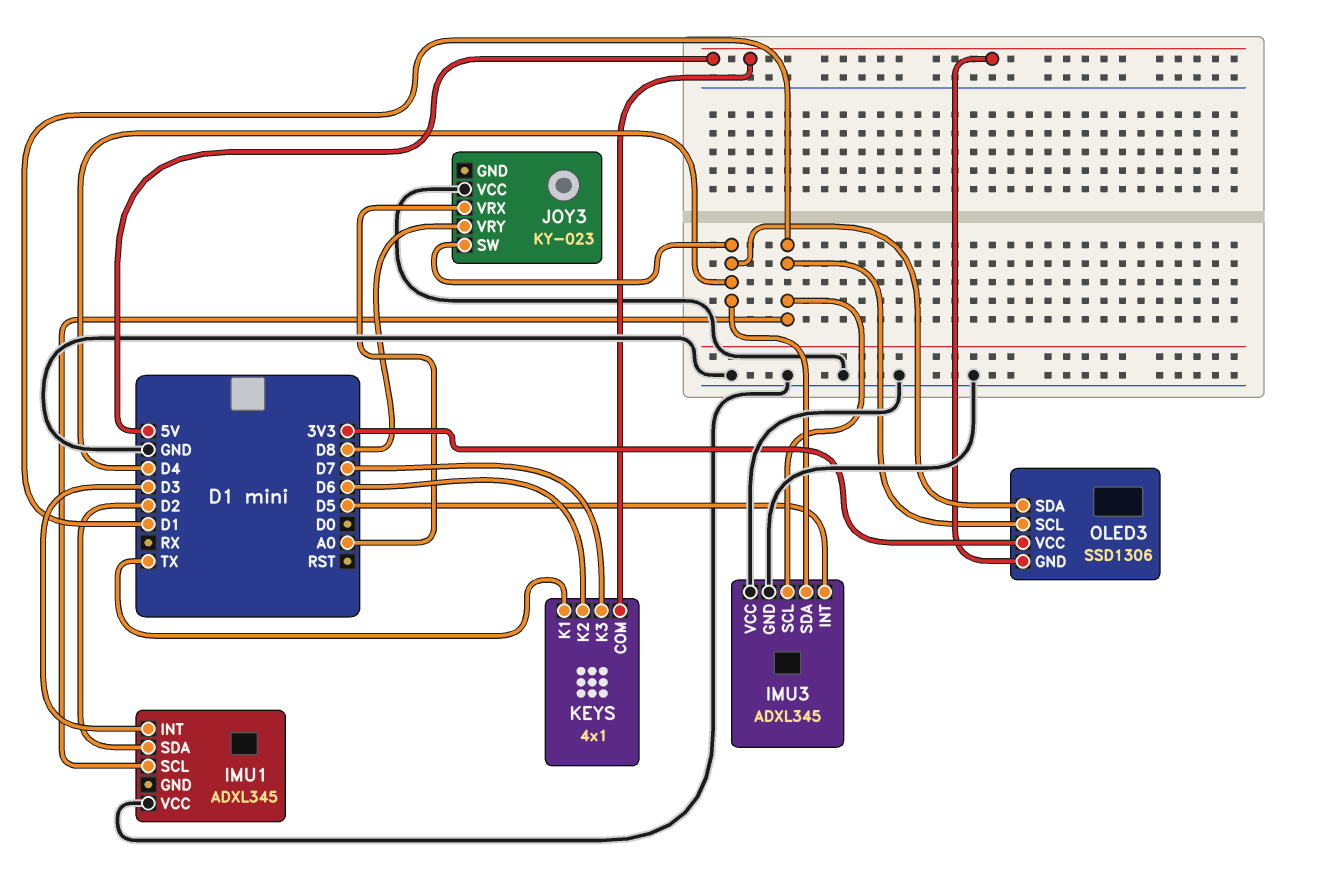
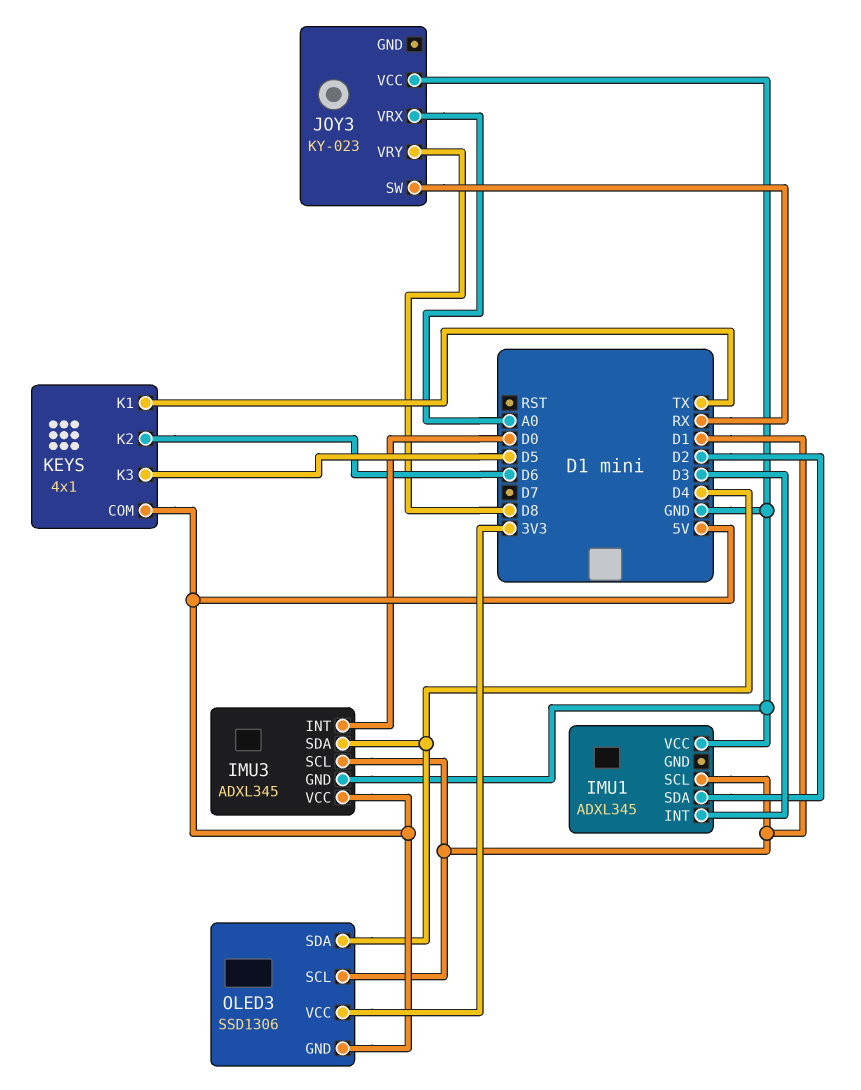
IMU3 pin INT: D5 -> D0
IMU3 pin VCC: GND -> 5V
JOY3 pin SW: D4 -> RX
KEYS pin K3: D7 -> D5

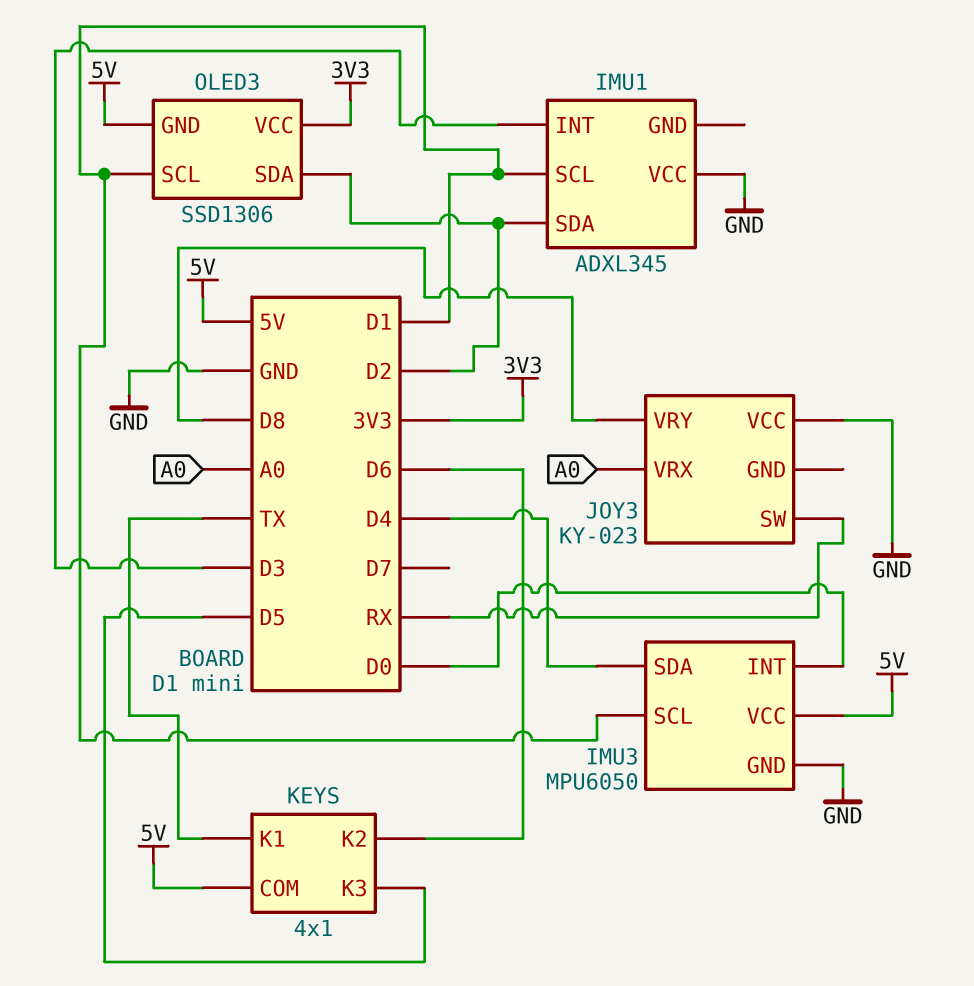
IMU3: ADXL345 -> MPU6050
OLED3 pin SDA: D4 -> D2

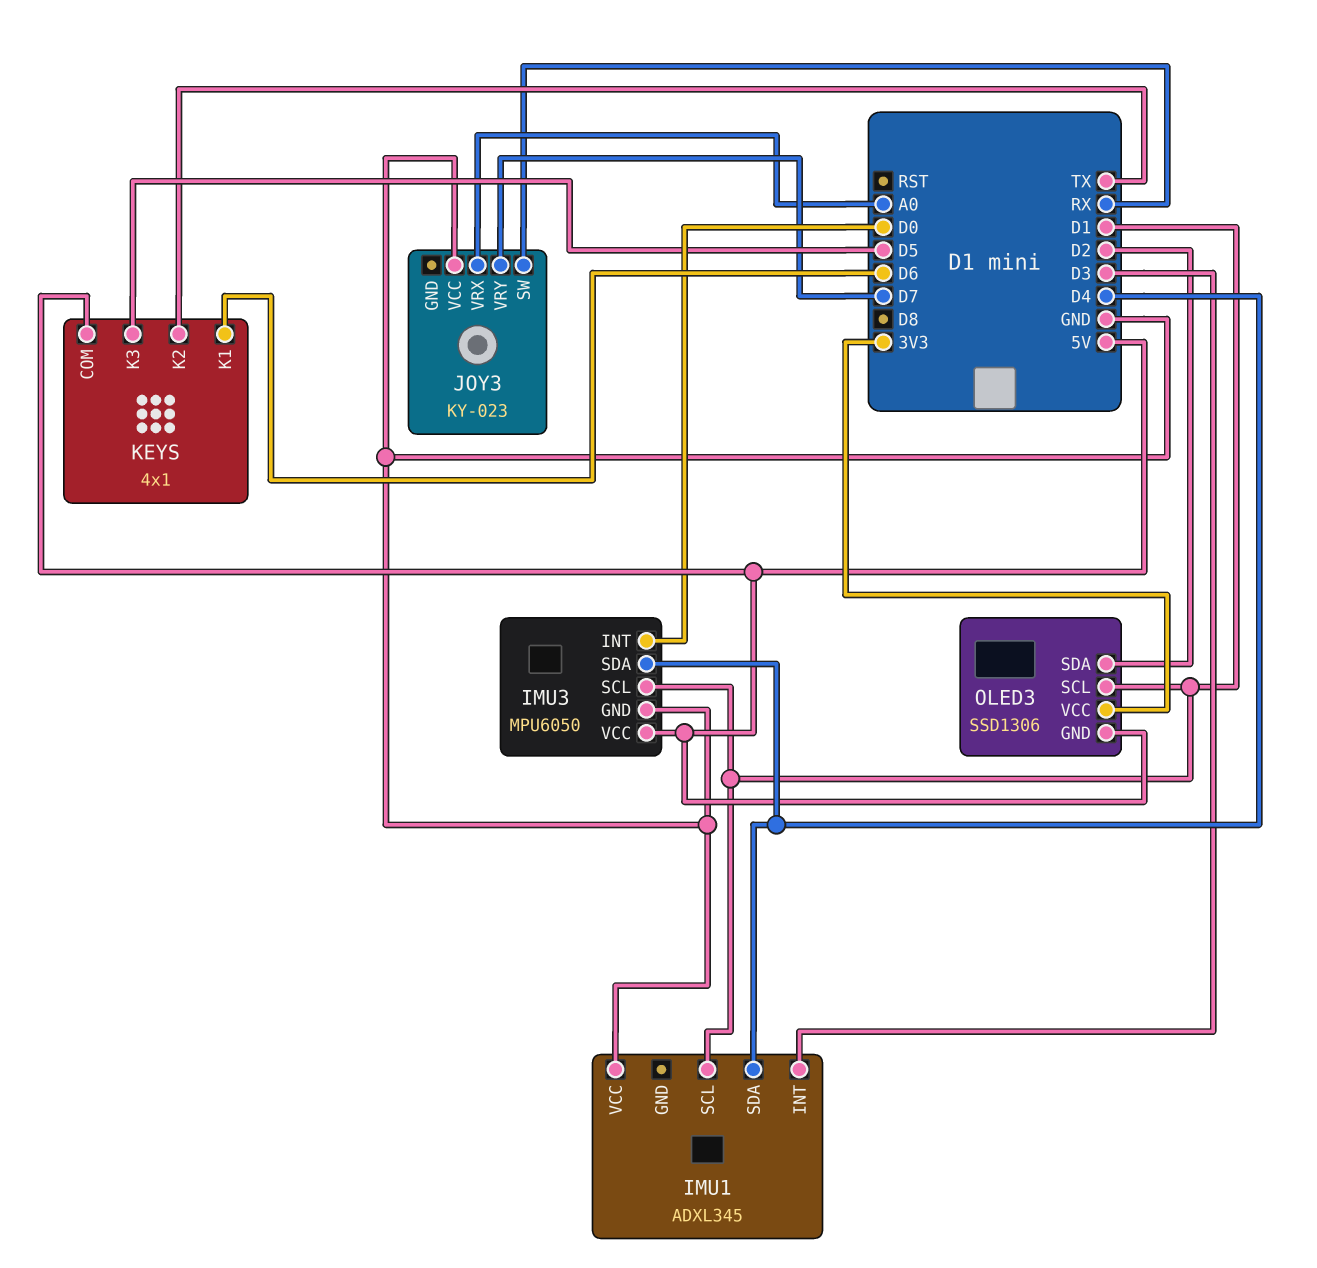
IMU1 pin SDA: D2 -> D4
JOY3 pin VRY: D8 -> D7
KEYS pin K1: TX -> D6
KEYS pin K2: D6 -> TX

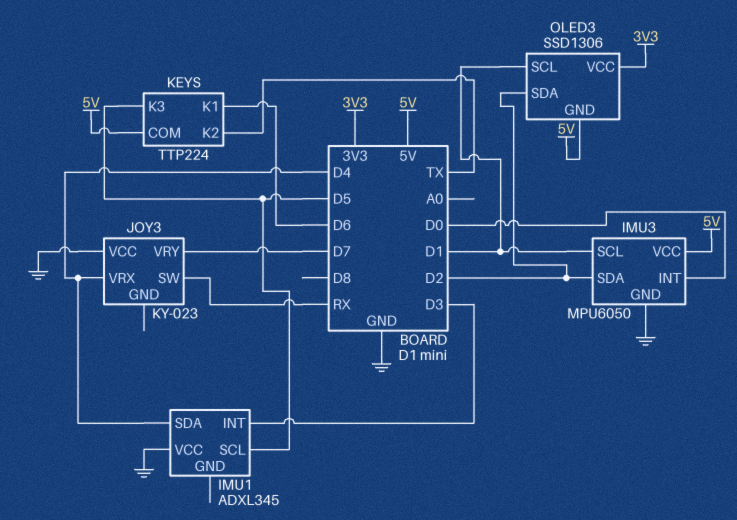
IMU1 pin SCL: D1 -> D5
IMU3 pin SDA: D4 -> D2
JOY3 pin VRX: A0 -> D4
KEYS: 4x1 -> TTP224

